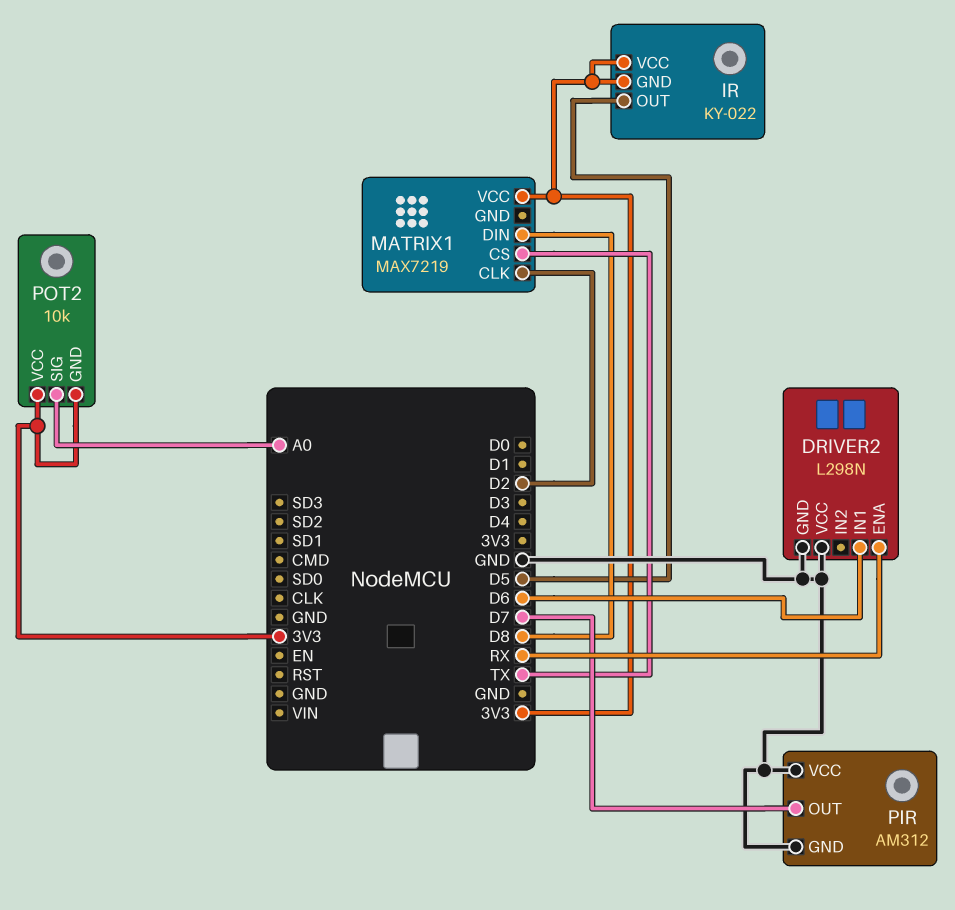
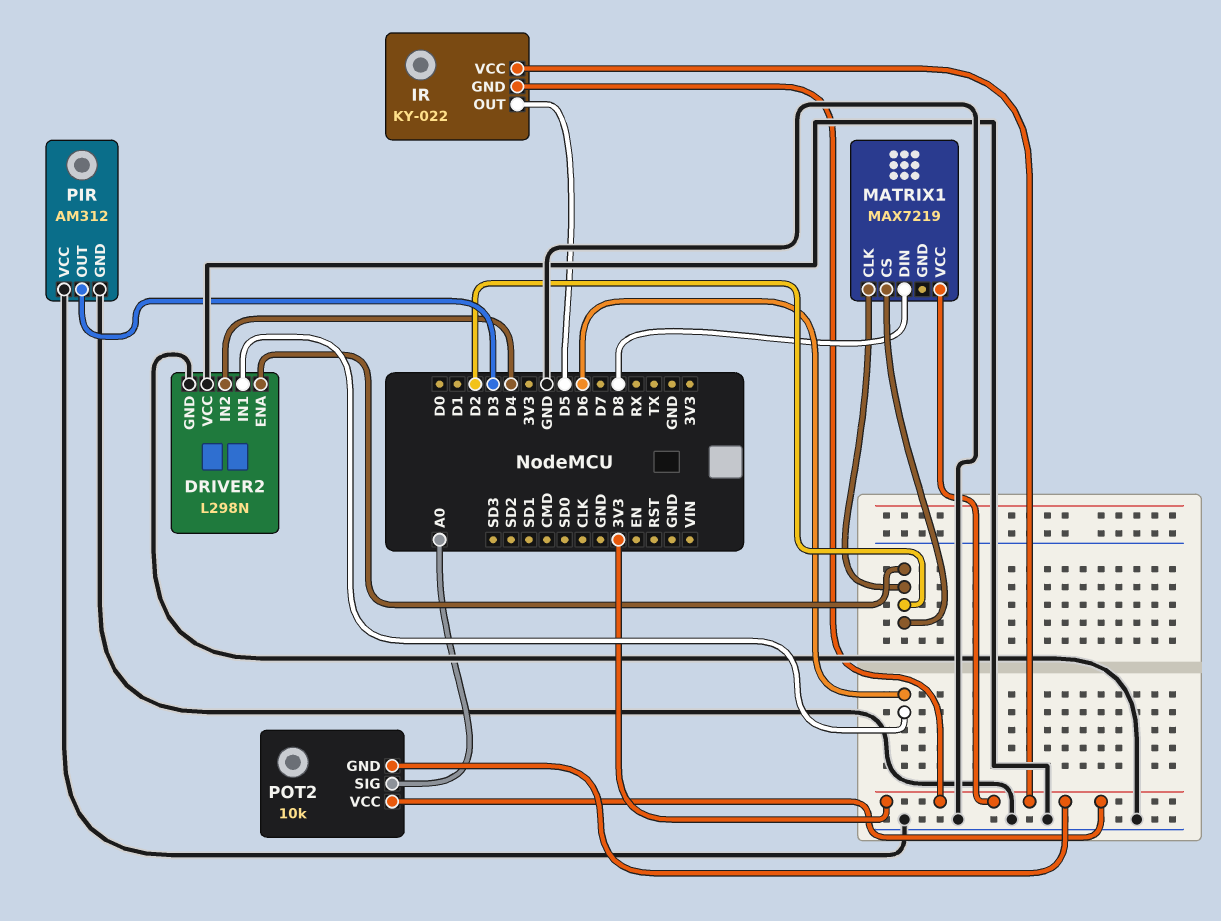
DRIVER2 pin ENA: RX -> D2
DRIVER2 pin IN2: none -> D4
MATRIX1 pin CS: TX -> D2
PIR pin OUT: D7 -> D3

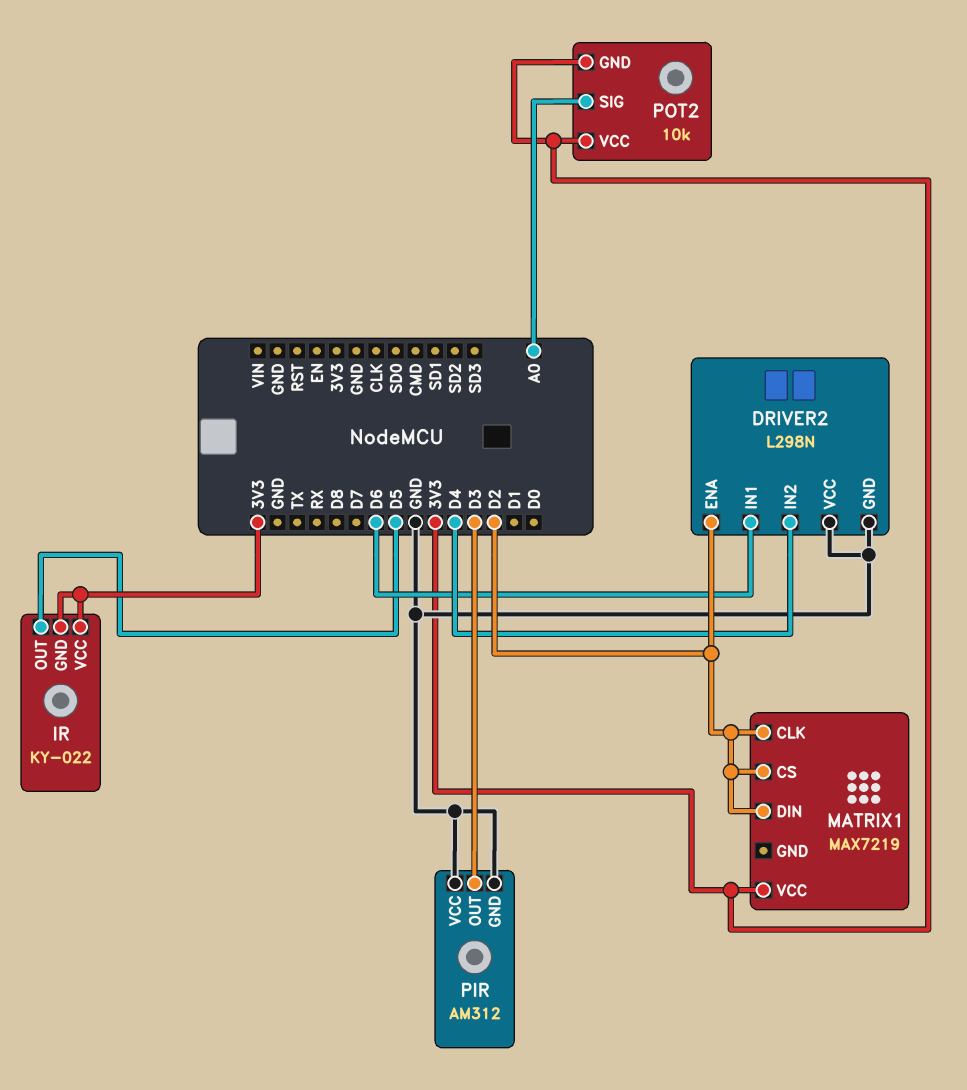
MATRIX1 pin DIN: D8 -> D2

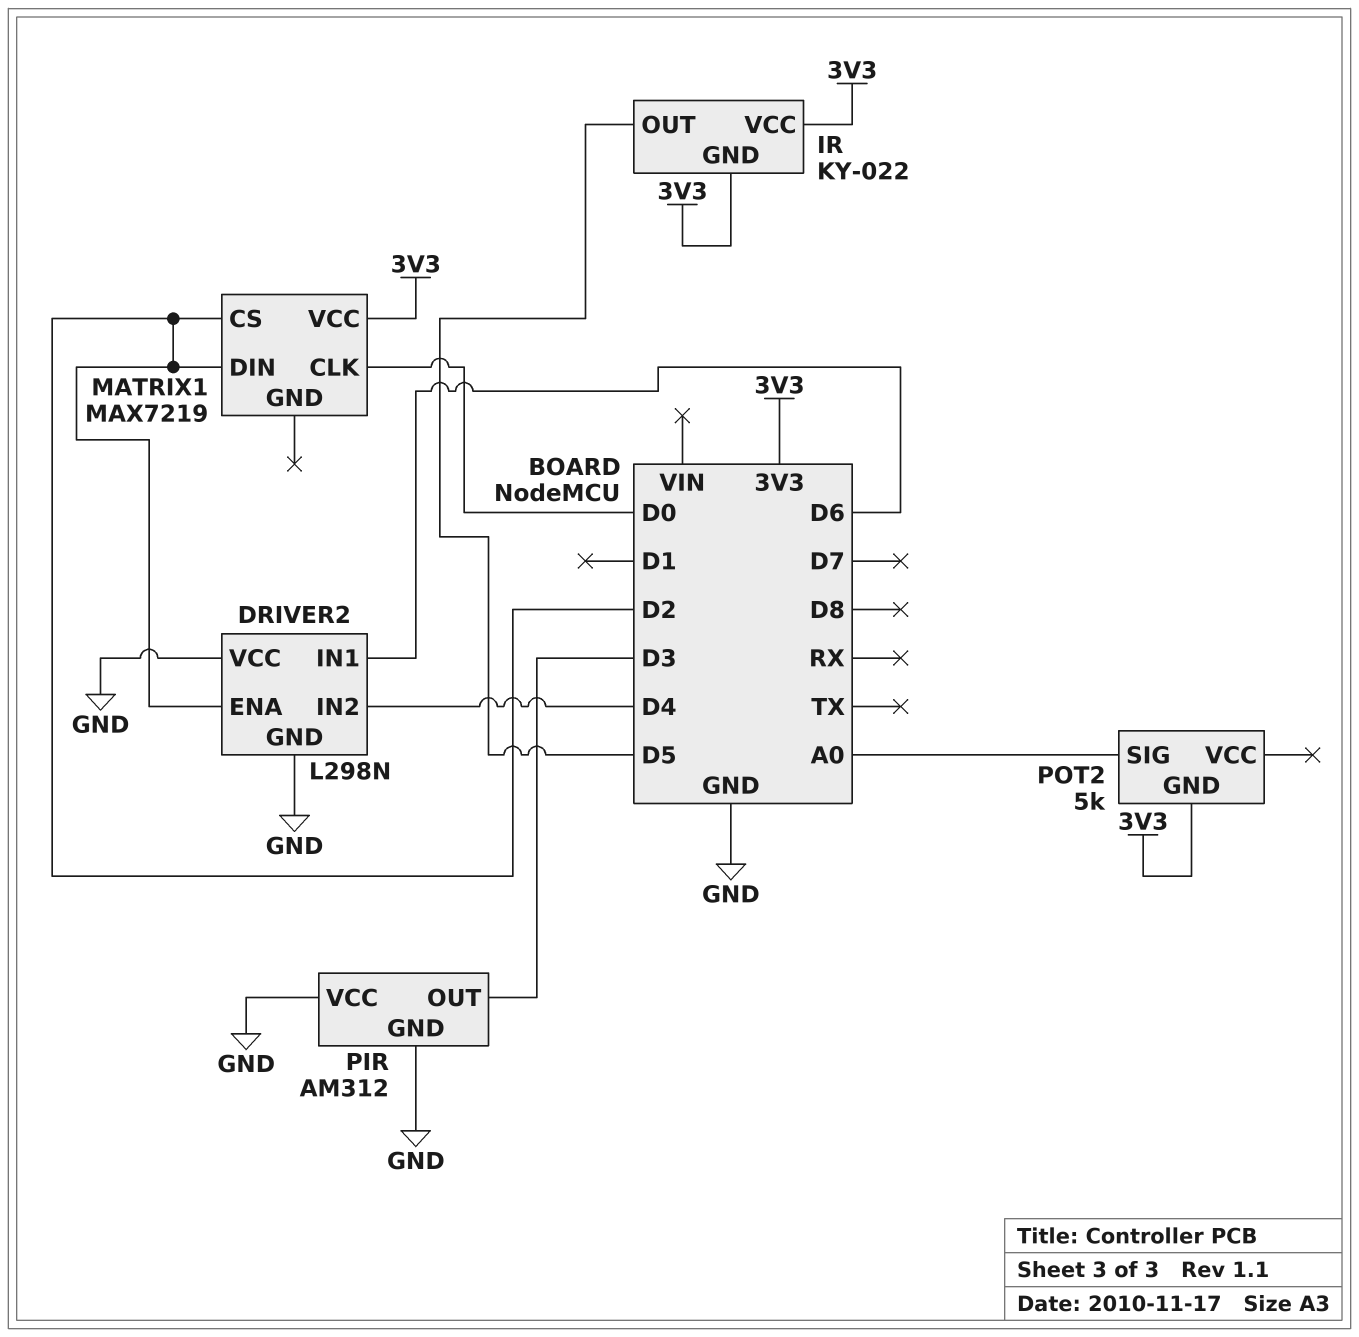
MATRIX1 pin CLK: D2 -> D0
POT2: 10k -> 5k
POT2 pin VCC: 3V3 -> none

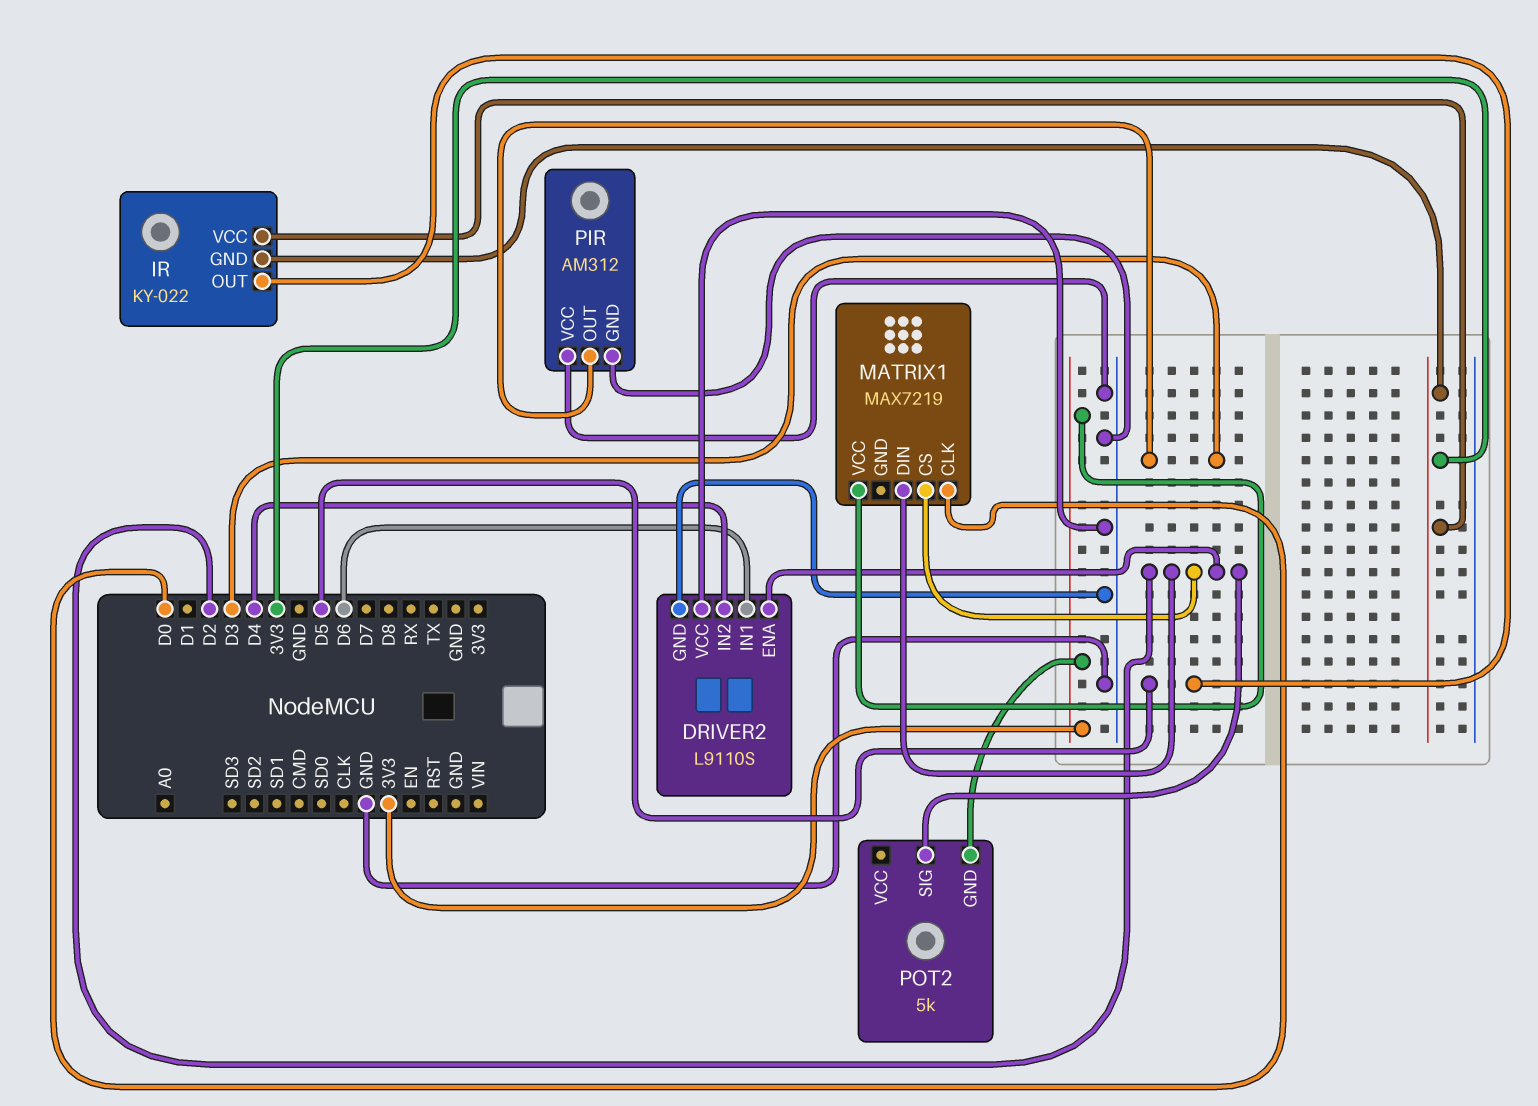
DRIVER2: L298N -> L9110S
POT2 pin SIG: A0 -> D2

